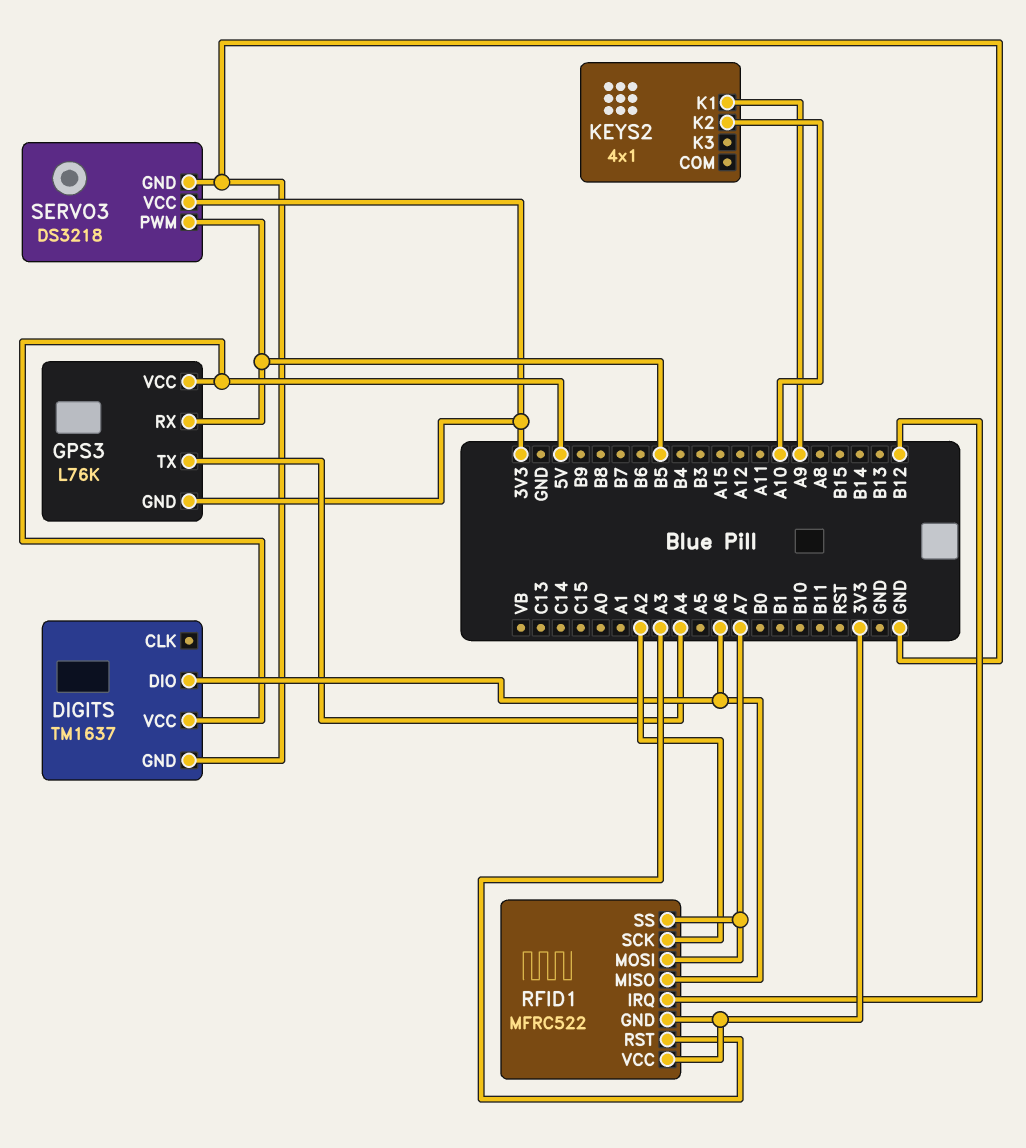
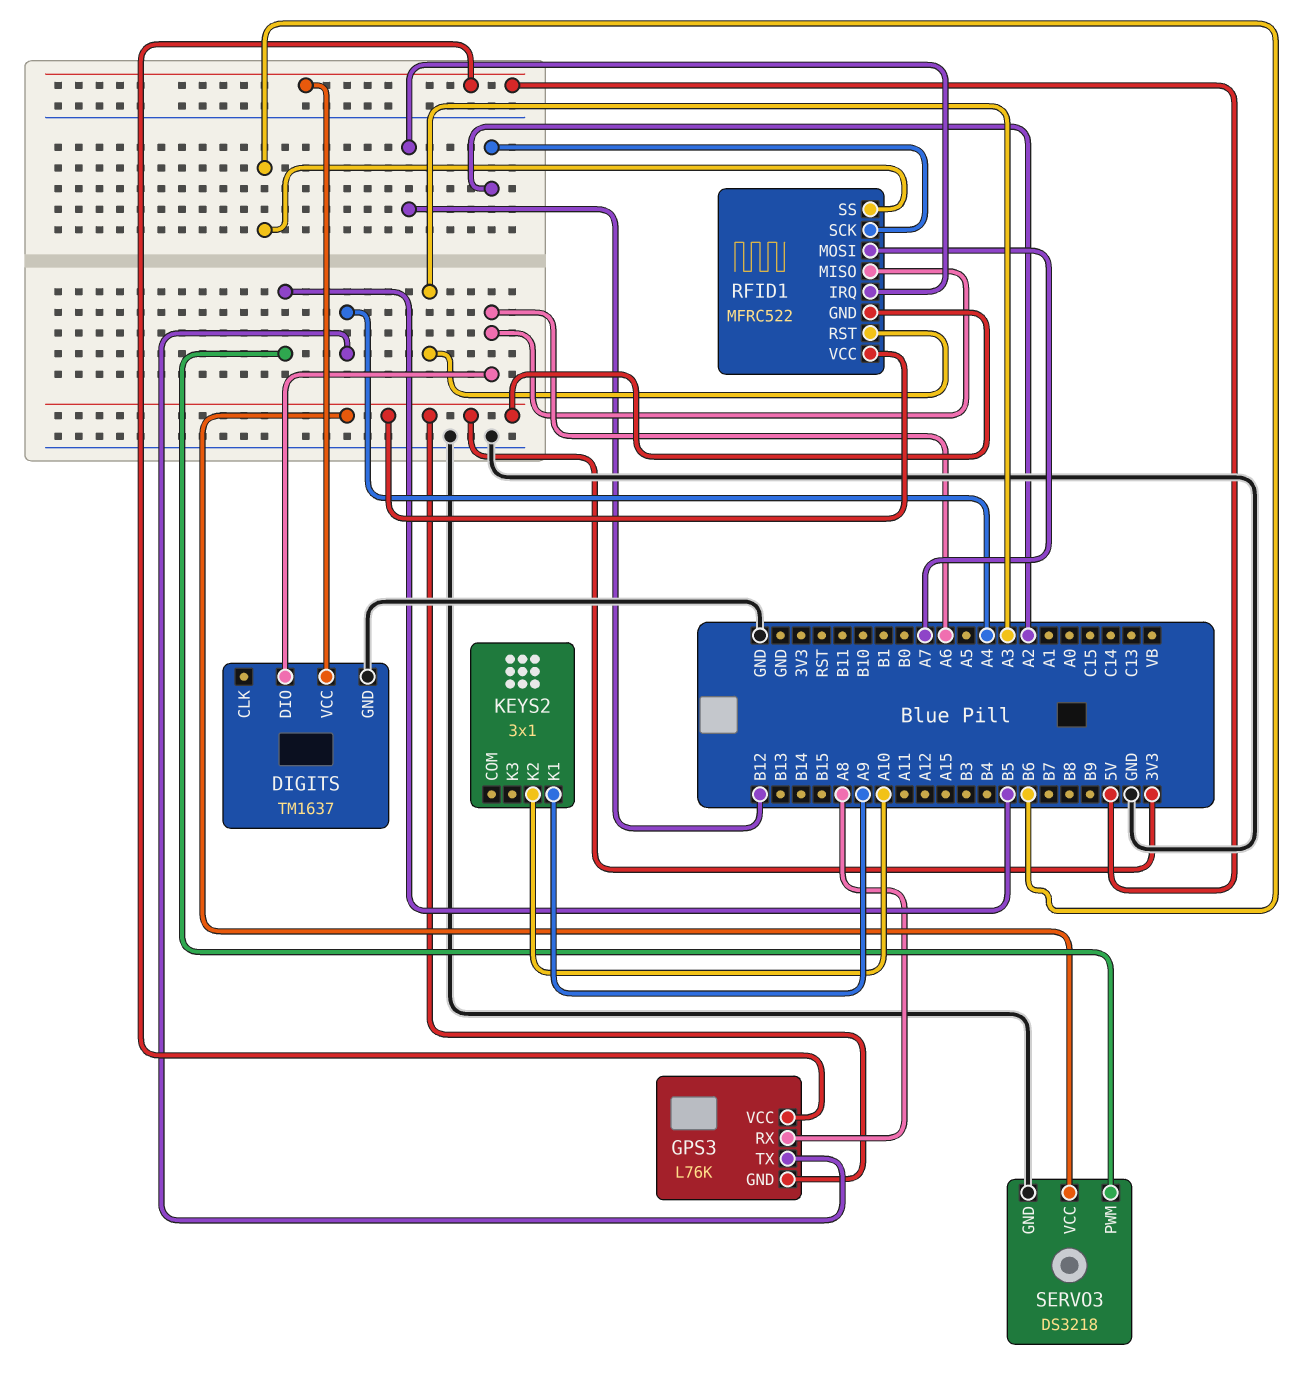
GPS3 pin RX: B5 -> A8
KEYS2: 4x1 -> 3x1
RFID1 pin SS: A7 -> B6

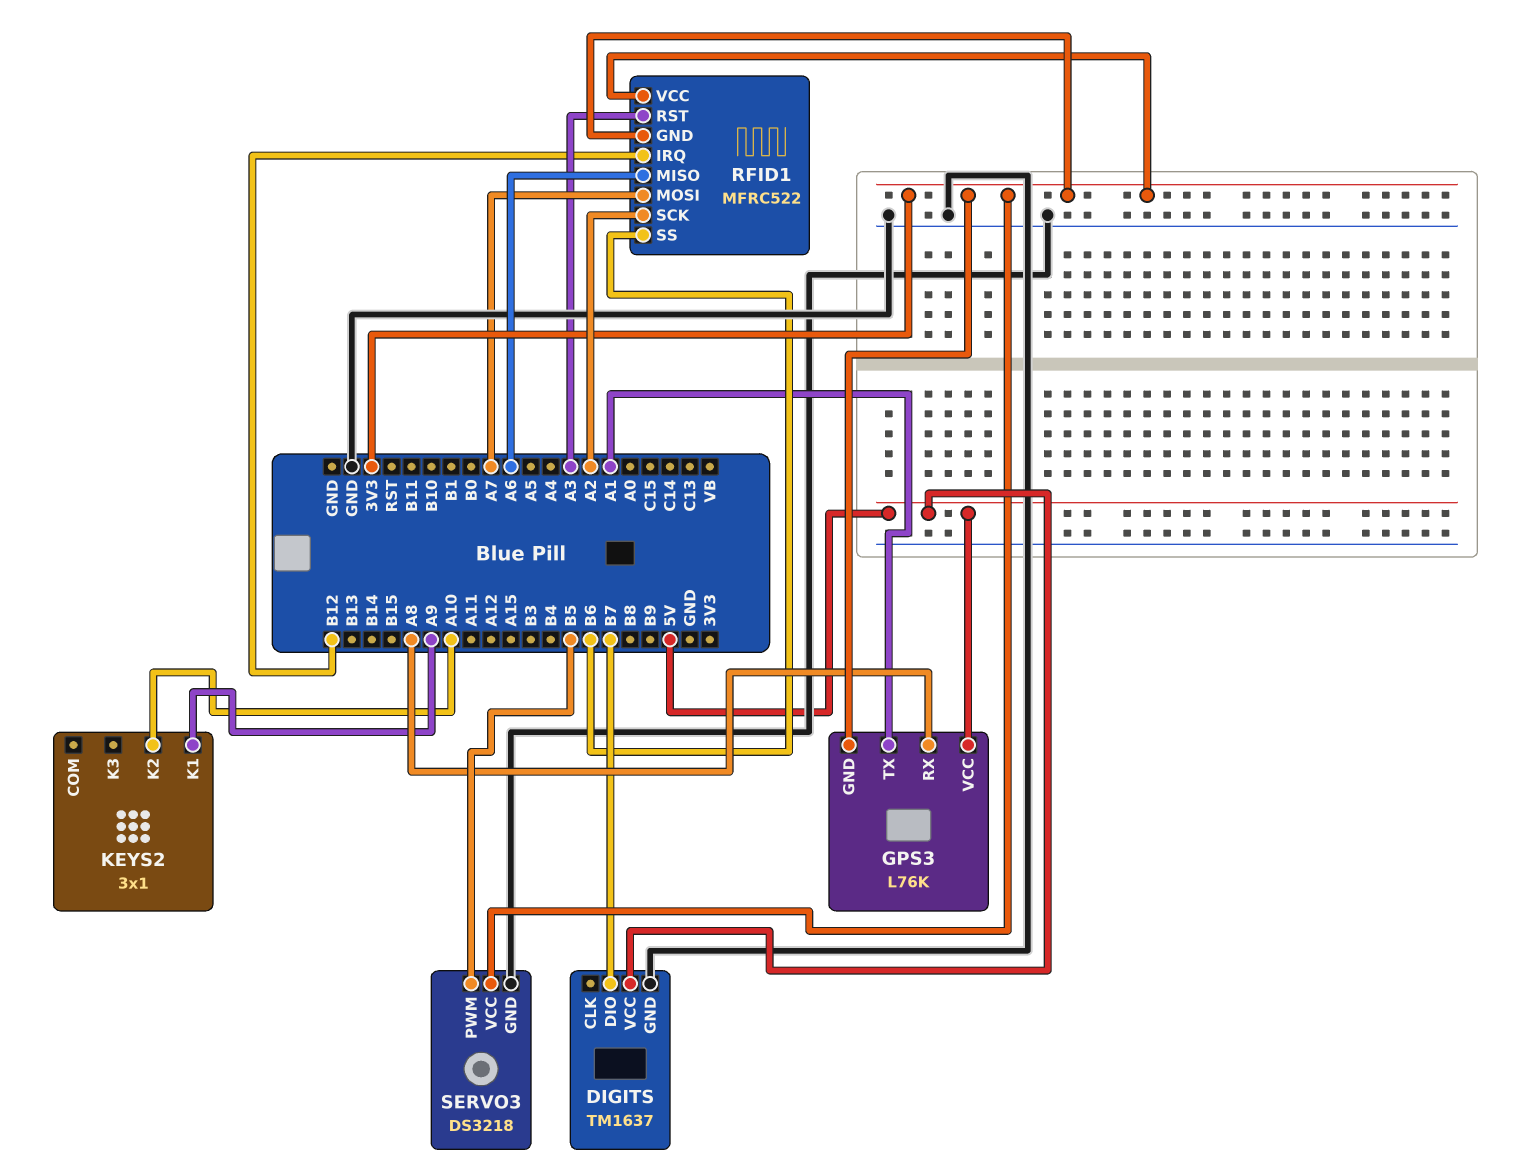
DIGITS pin DIO: A6 -> B7
GPS3 pin TX: A4 -> A1

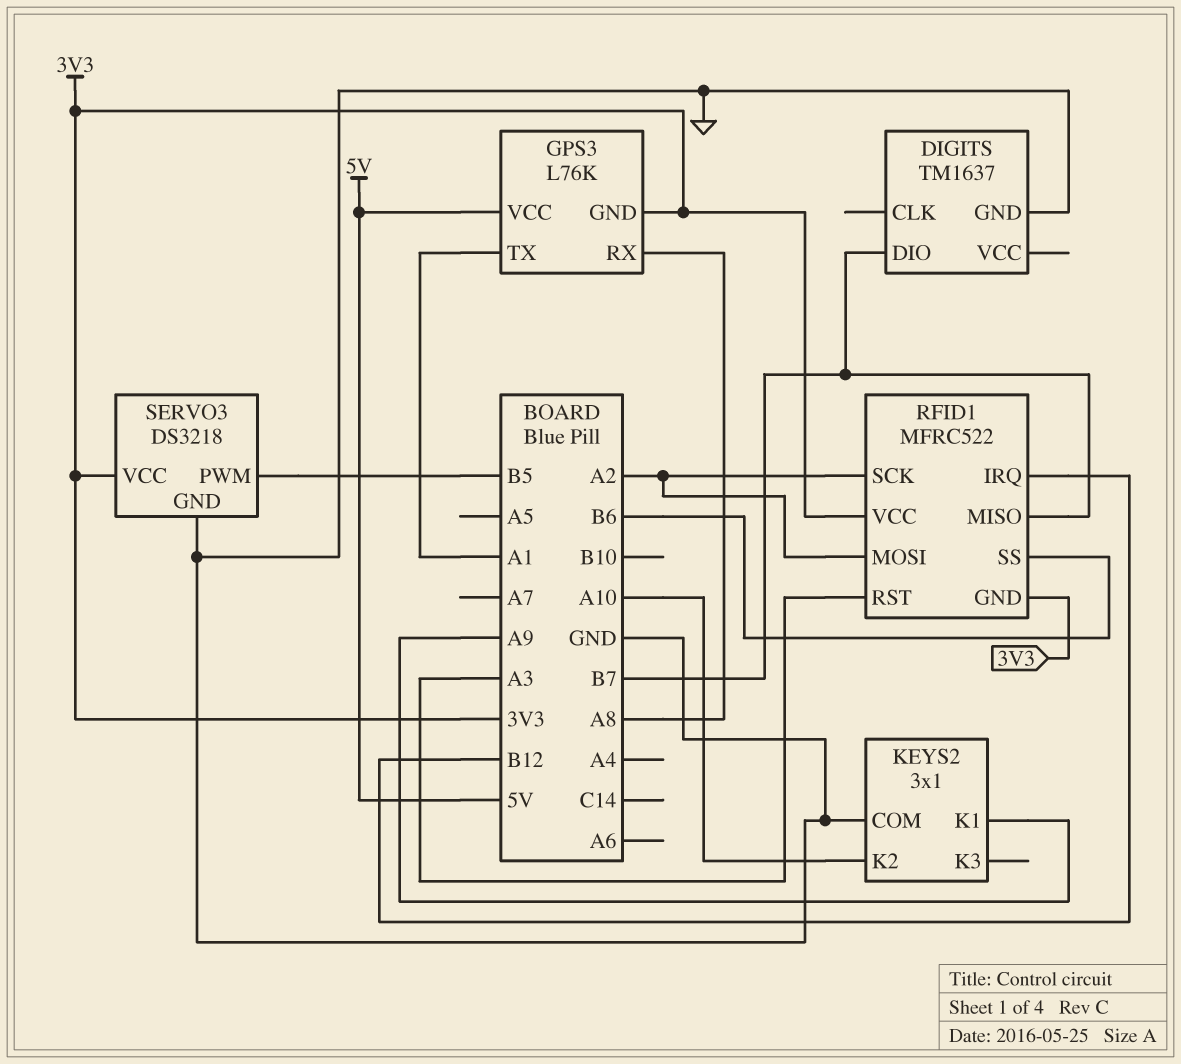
DIGITS pin VCC: 5V -> none
KEYS2 pin COM: none -> GND
RFID1 pin MISO: A6 -> B7
RFID1 pin MOSI: A7 -> A2

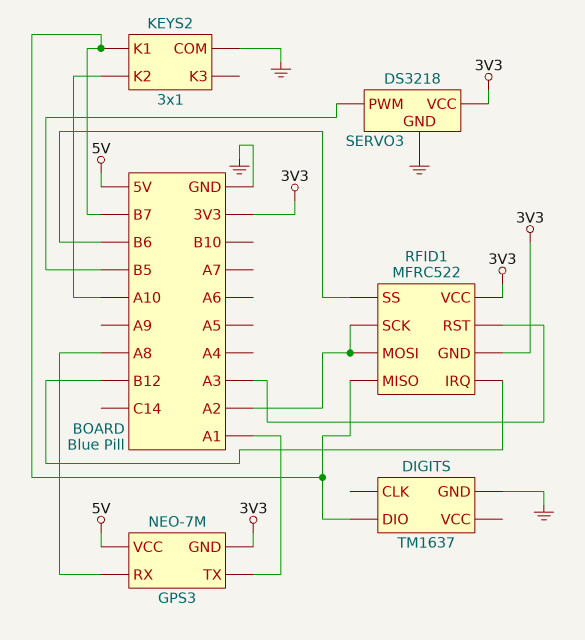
GPS3: L76K -> NEO-7M
KEYS2 pin K1: A9 -> B7

